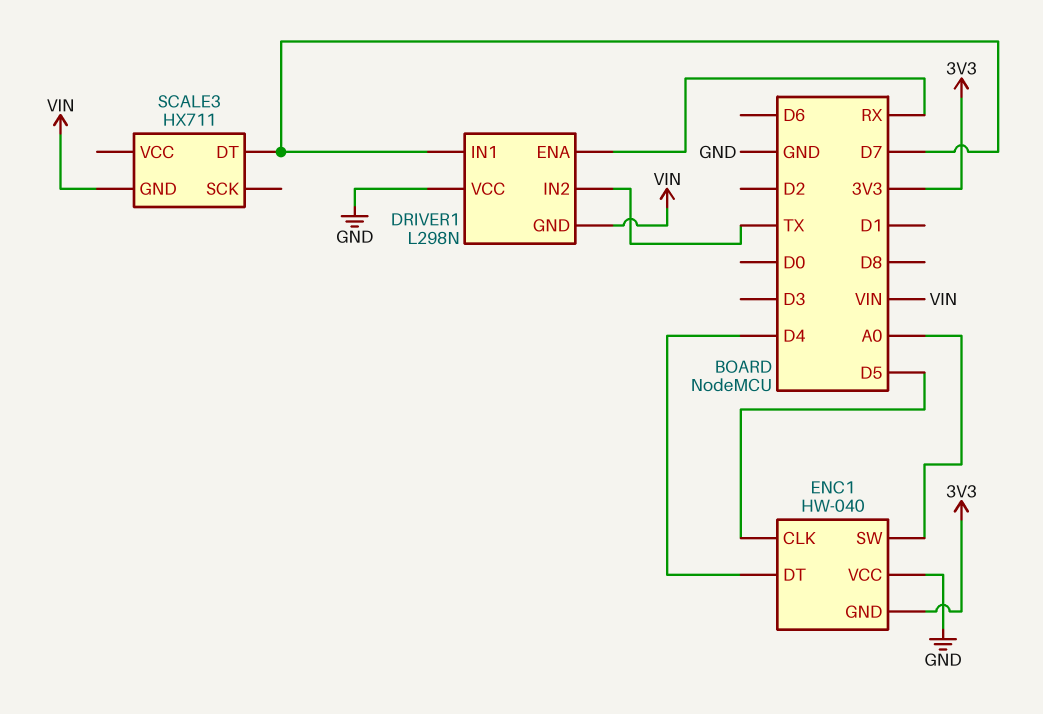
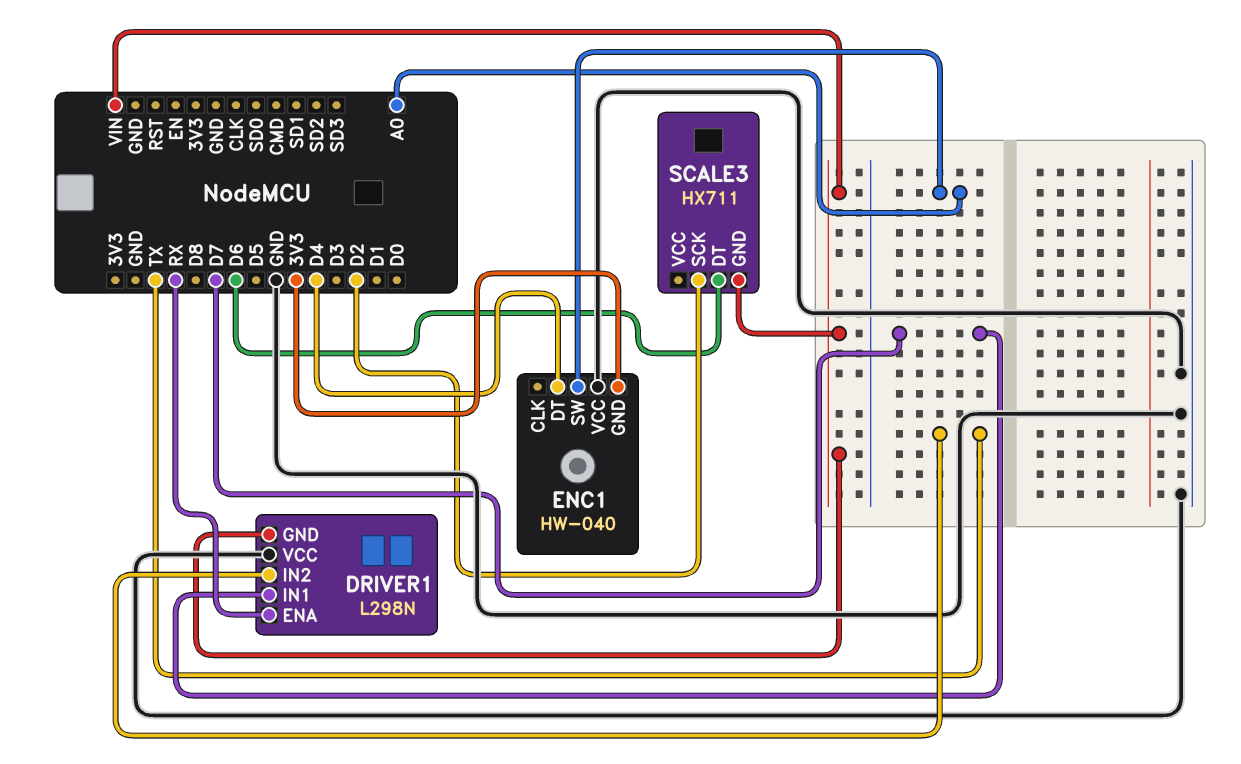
ENC1 pin CLK: D5 -> none
SCALE3 pin DT: D7 -> D6
SCALE3 pin SCK: none -> D2

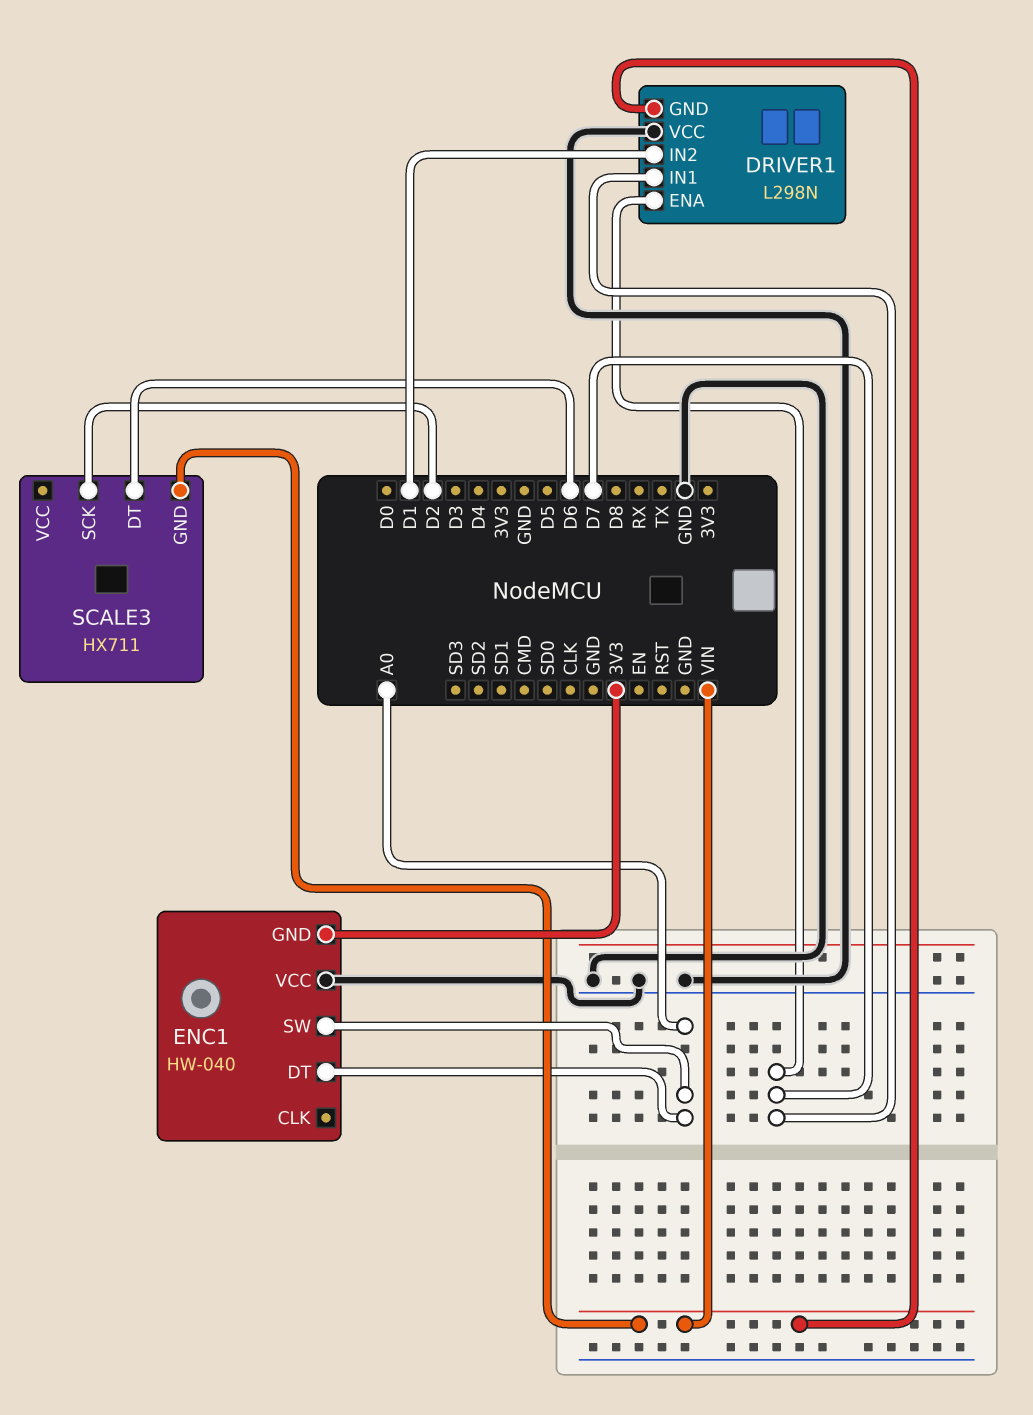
DRIVER1 pin ENA: RX -> D7
DRIVER1 pin IN2: TX -> D1
ENC1 pin DT: D4 -> A0

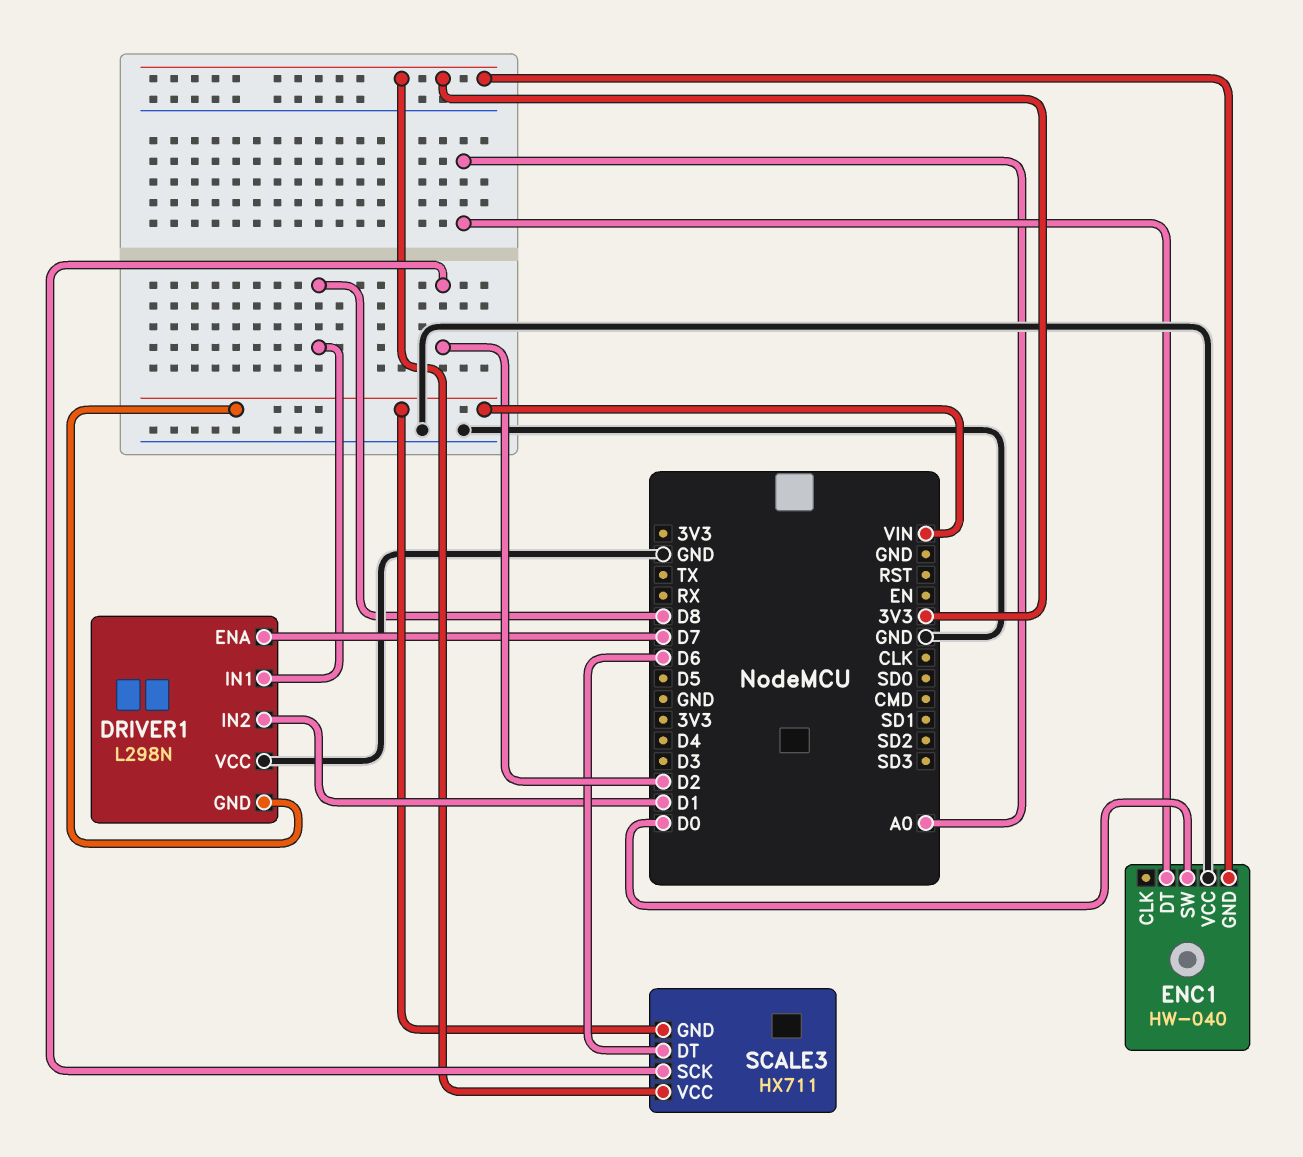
DRIVER1 pin IN1: D7 -> D8
ENC1 pin SW: A0 -> D0
SCALE3 pin VCC: none -> 3V3

